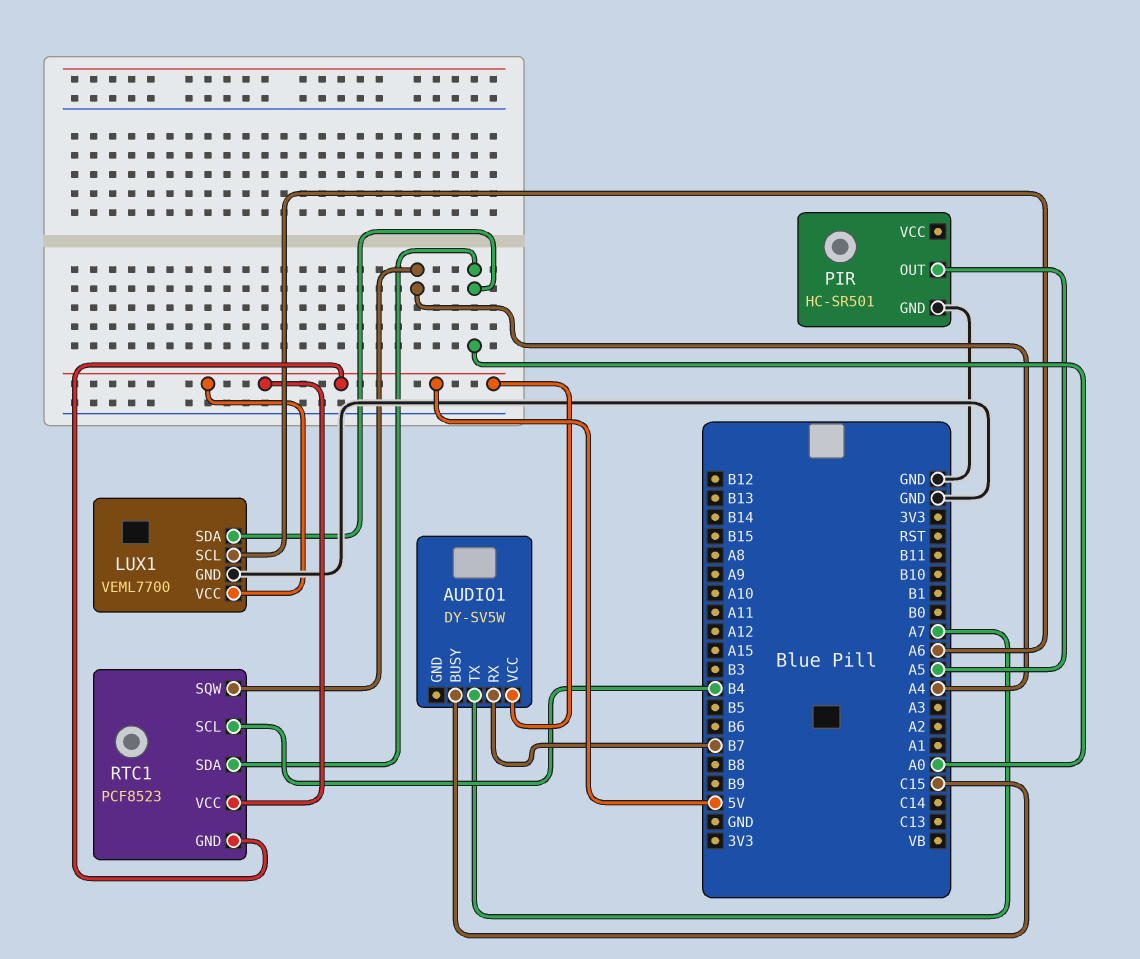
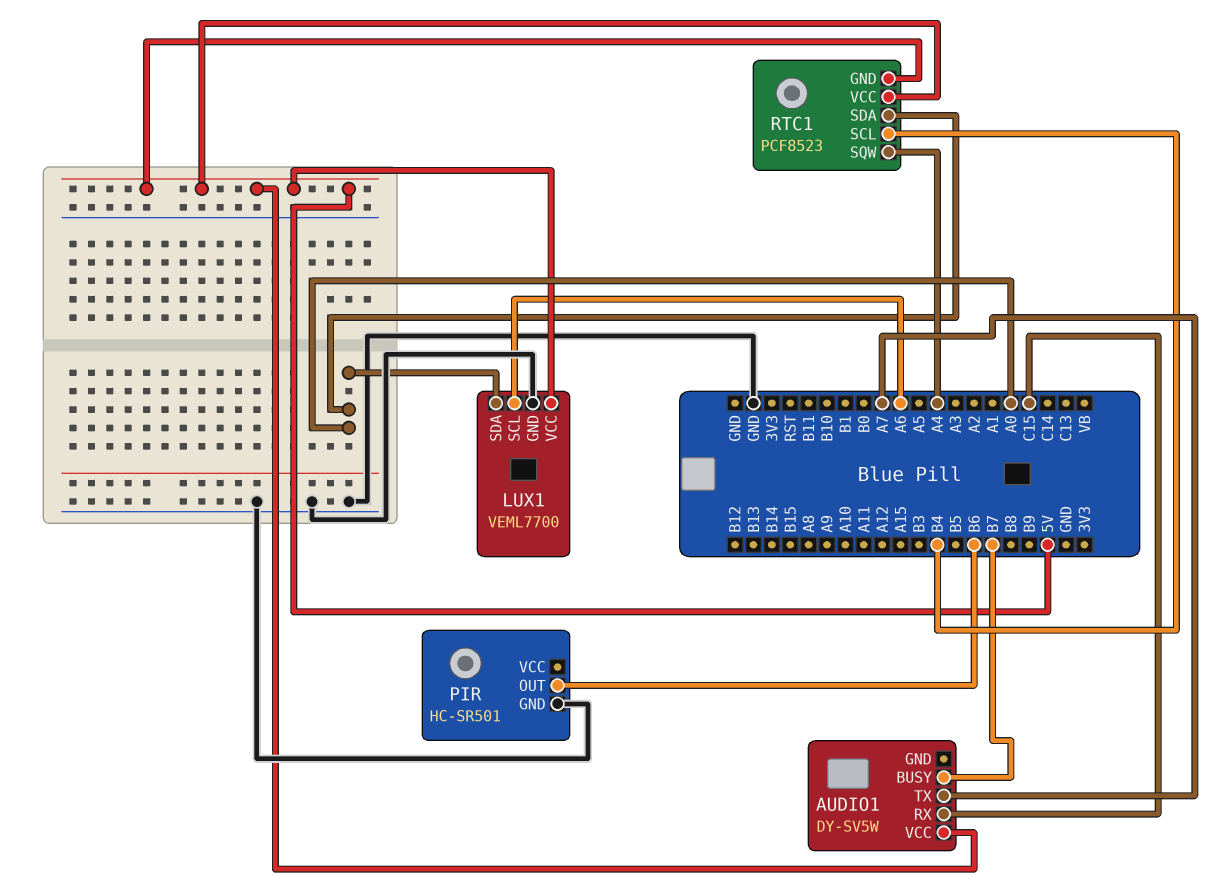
AUDIO1 pin BUSY: C15 -> B7
AUDIO1 pin RX: B7 -> C15
PIR pin OUT: A5 -> B6

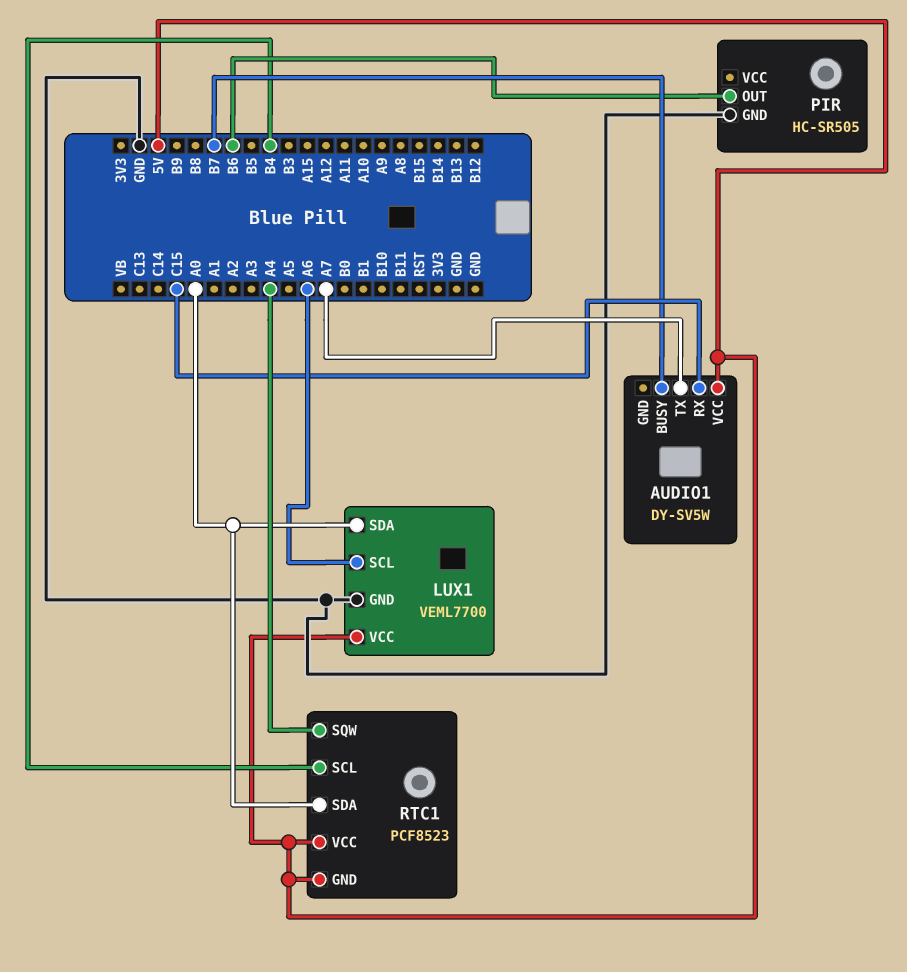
PIR: HC-SR501 -> HC-SR505

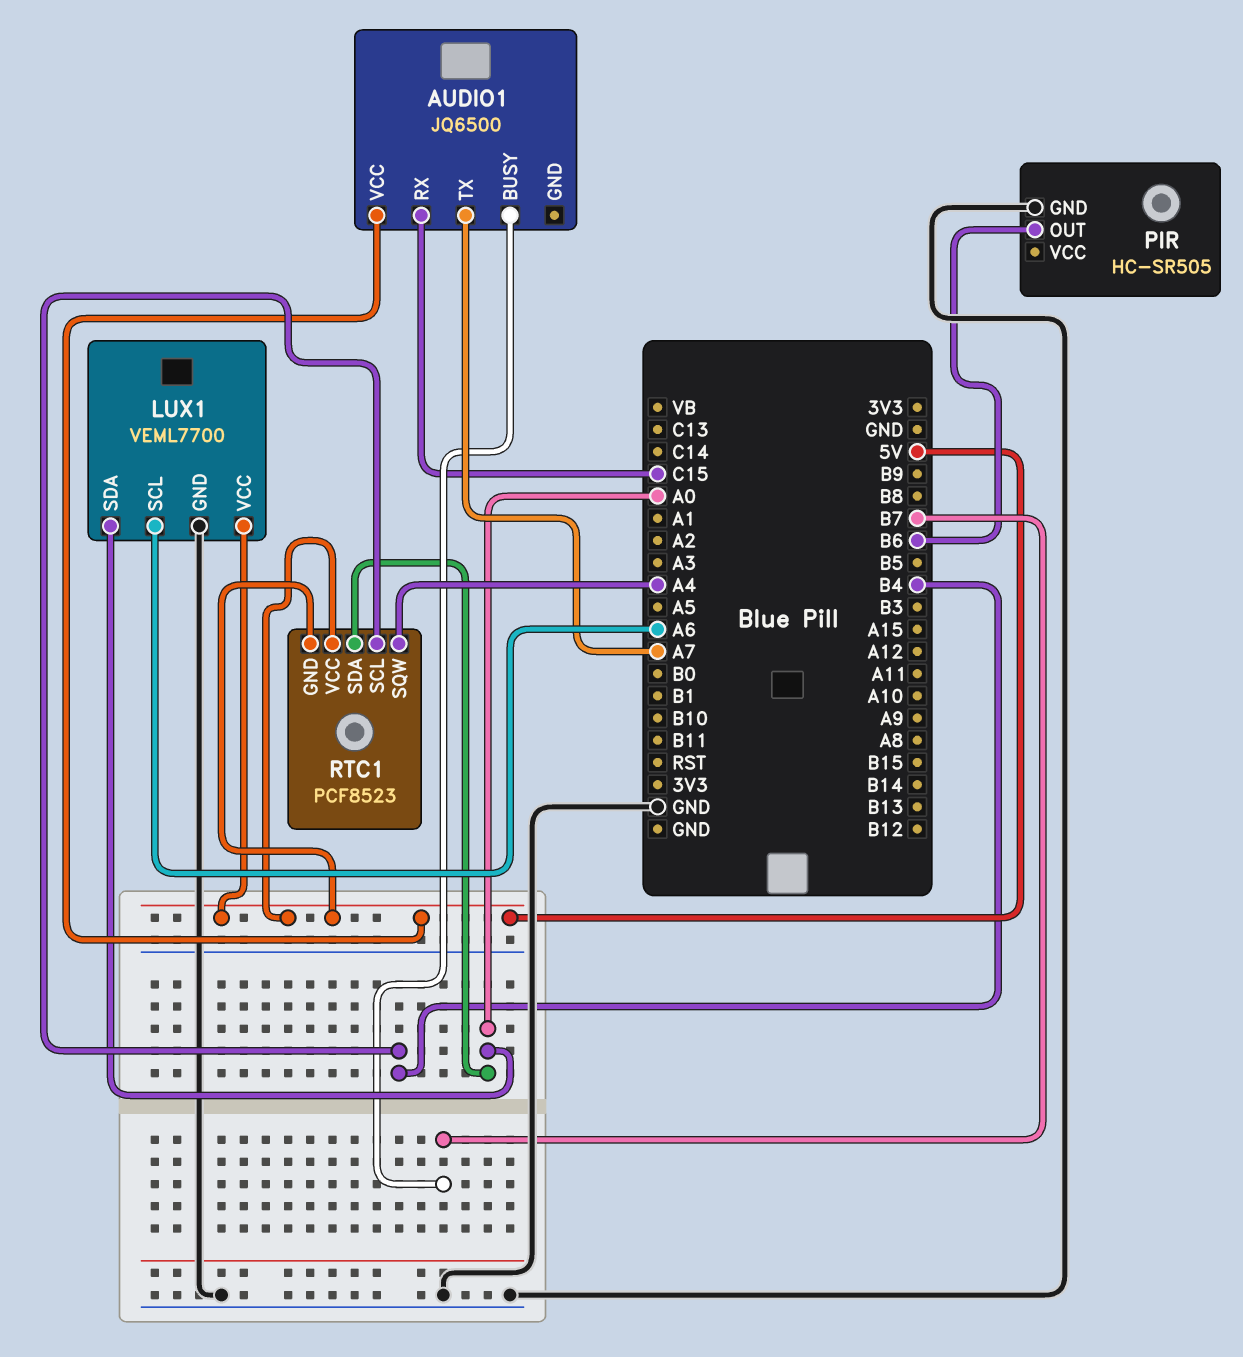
AUDIO1: DY-SV5W -> JQ6500

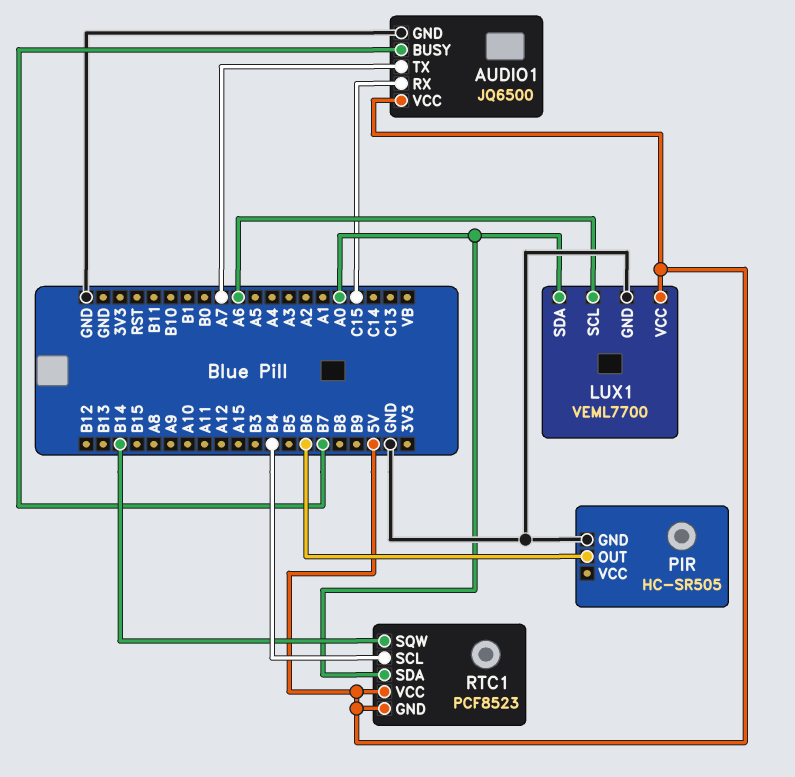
AUDIO1 pin GND: none -> GND
RTC1 pin SQW: A4 -> B14

